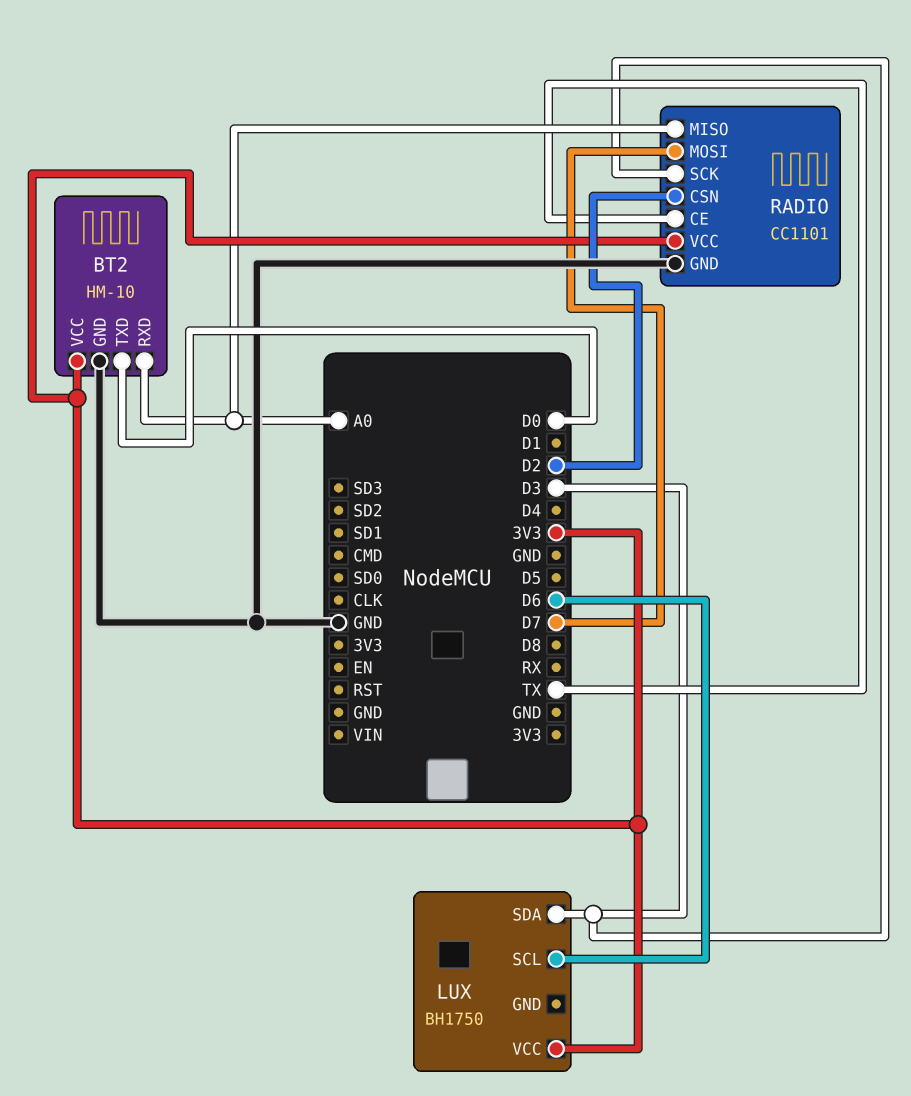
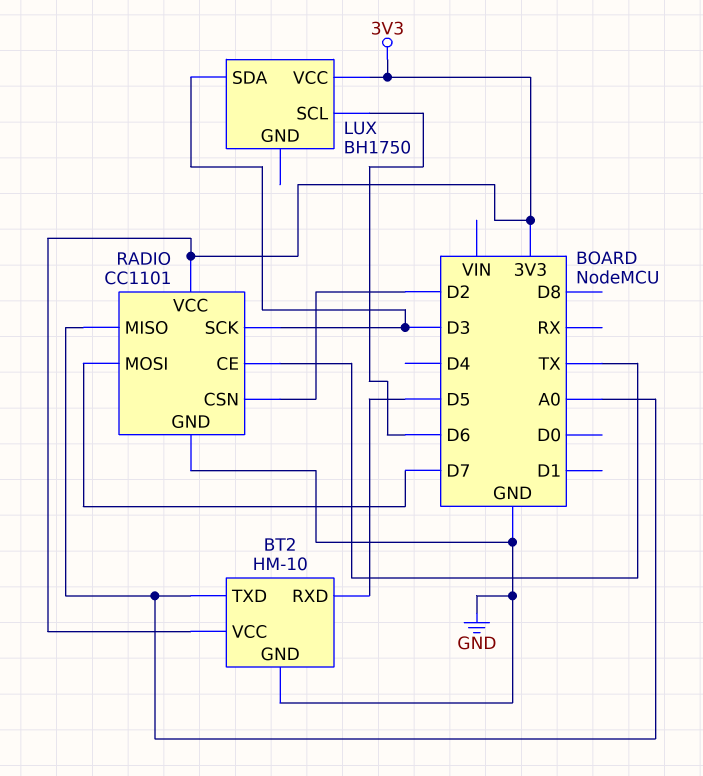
BT2 pin RXD: A0 -> D5
BT2 pin TXD: D0 -> A0

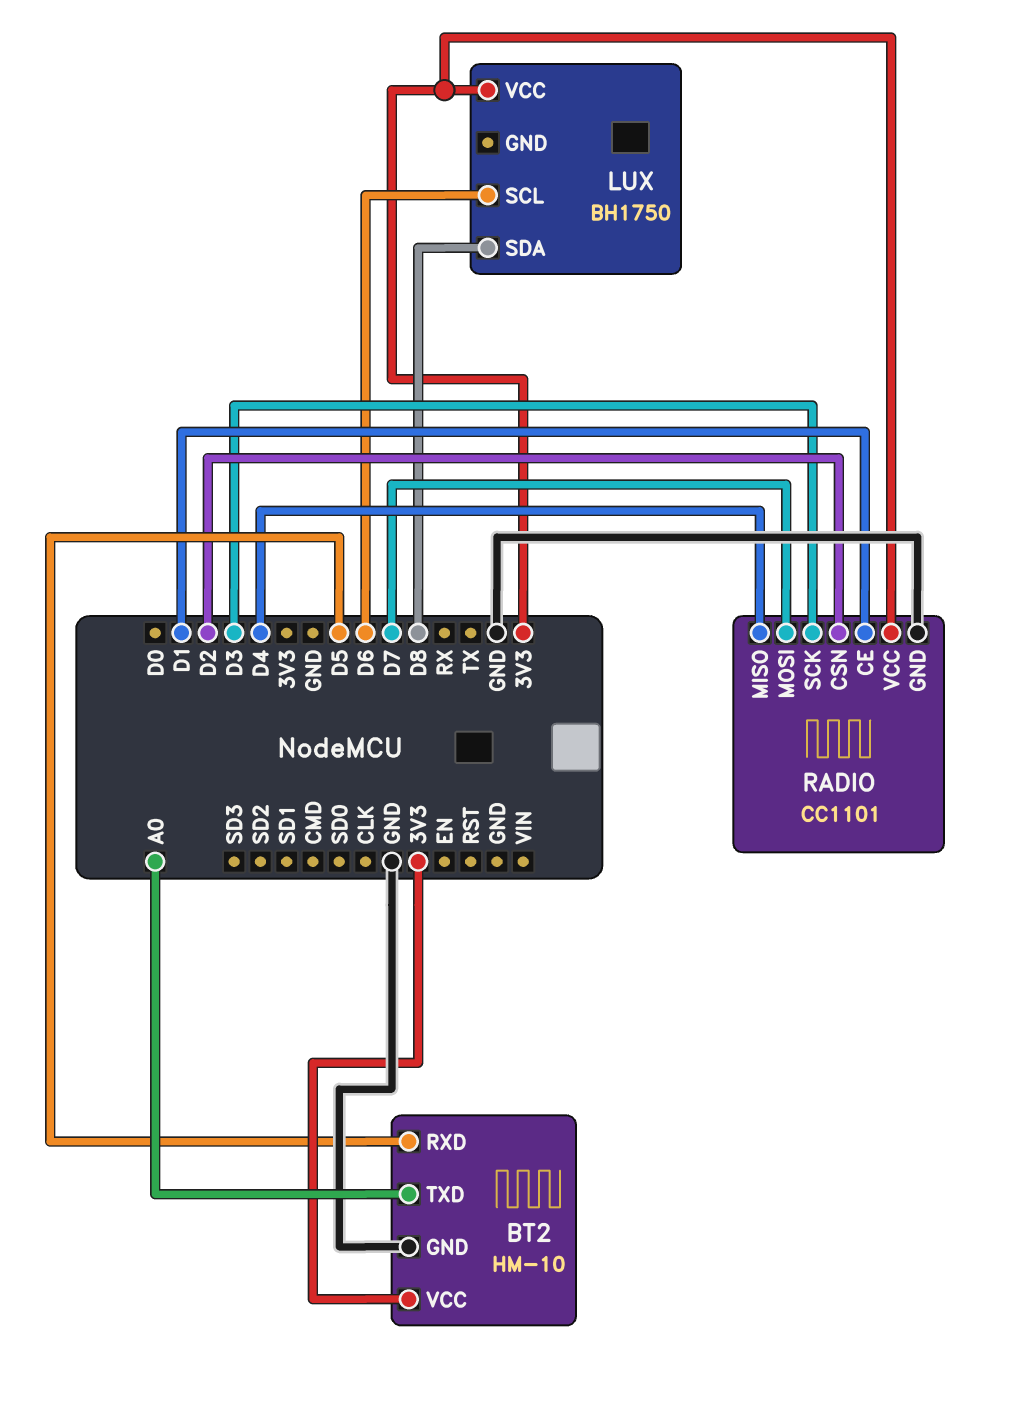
LUX pin SDA: D3 -> D8
RADIO pin CE: TX -> D1
RADIO pin MISO: A0 -> D4

